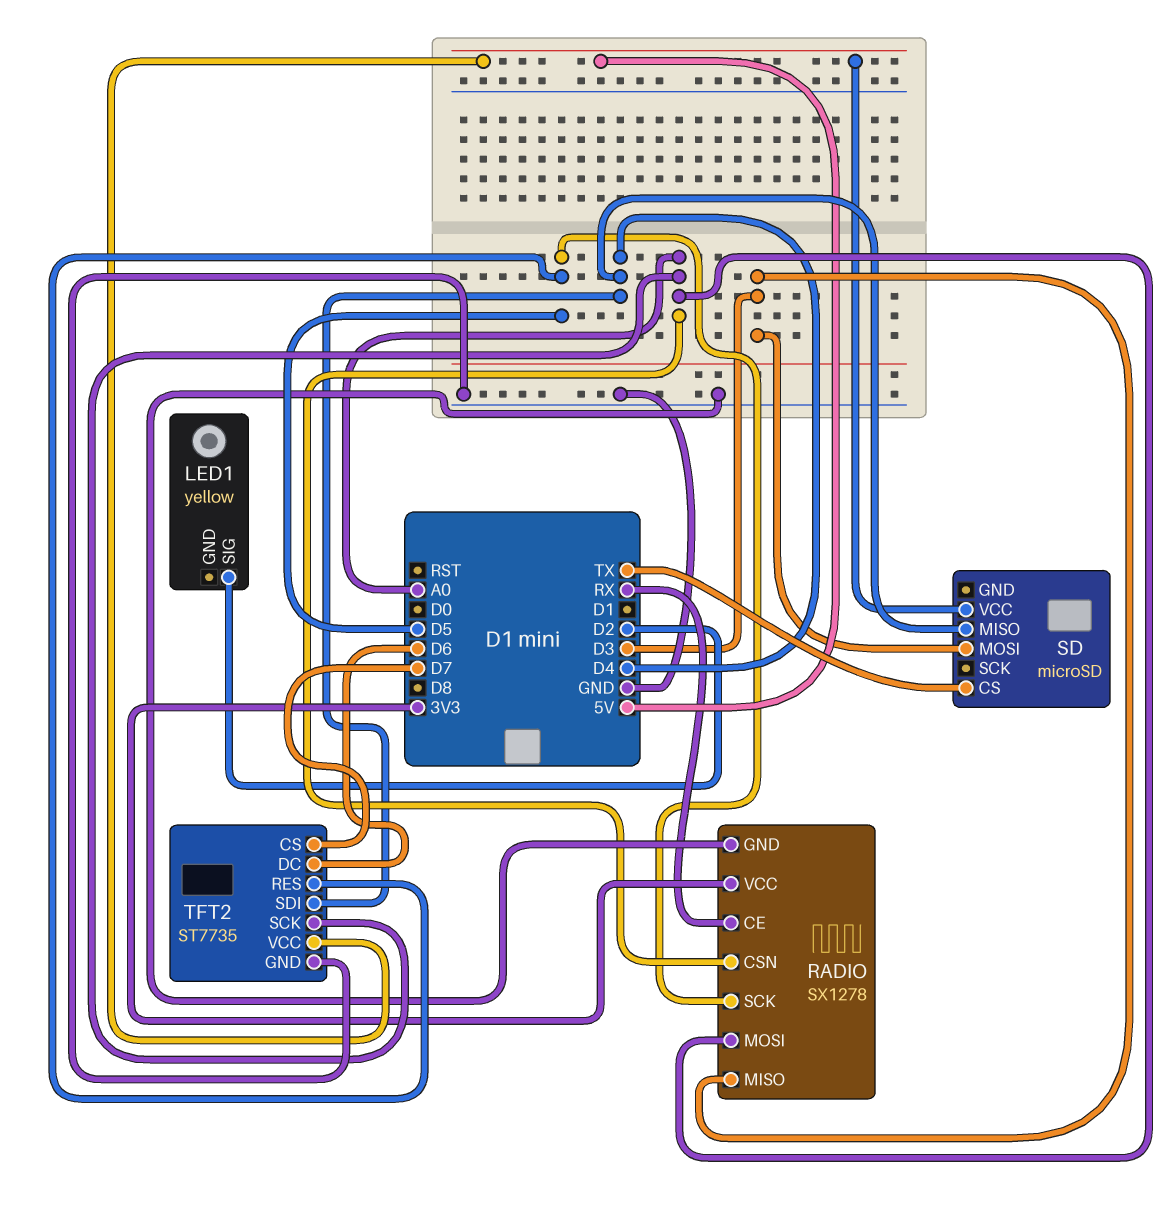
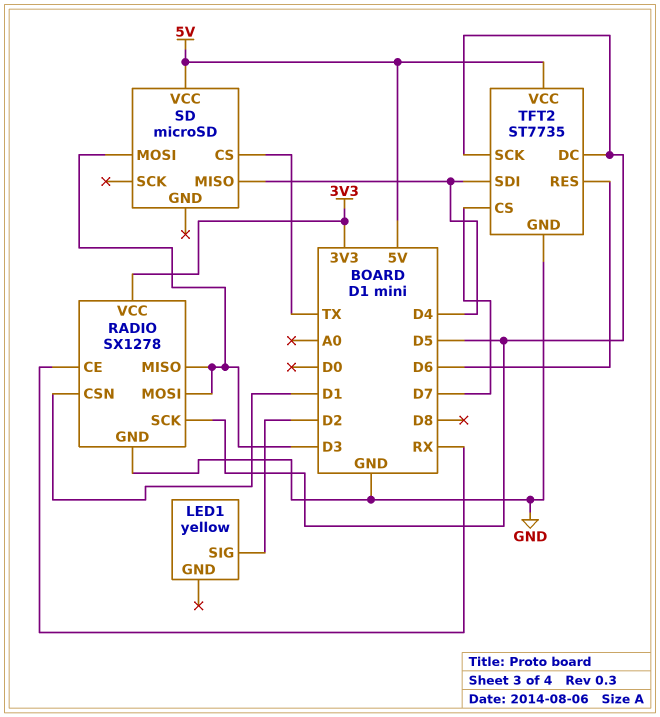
RADIO pin CSN: A0 -> D1
RADIO pin MOSI: A0 -> D3
TFT2 pin DC: D6 -> D5
TFT2 pin RES: D5 -> D6
TFT2 pin SCK: A0 -> D5

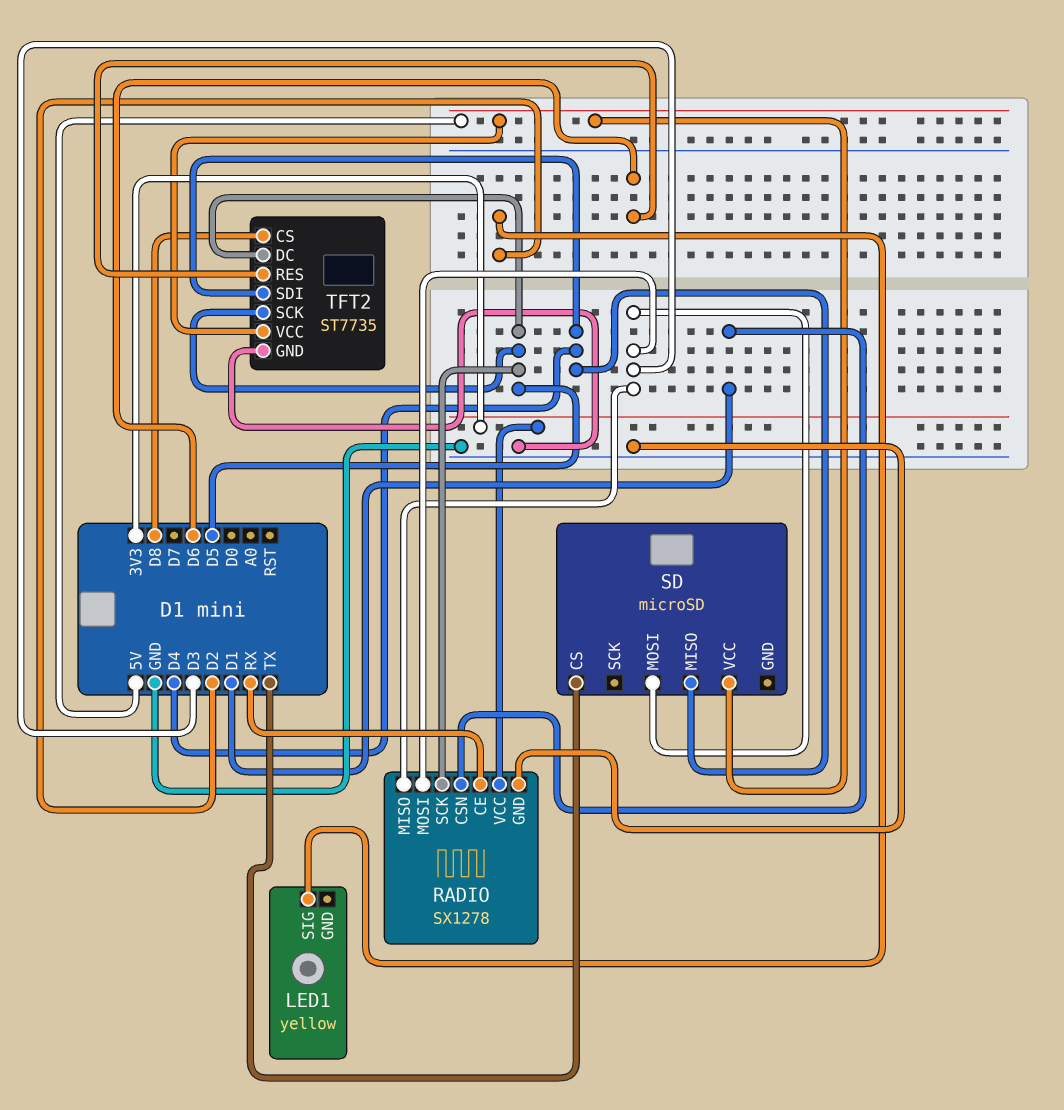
TFT2 pin CS: D7 -> D8

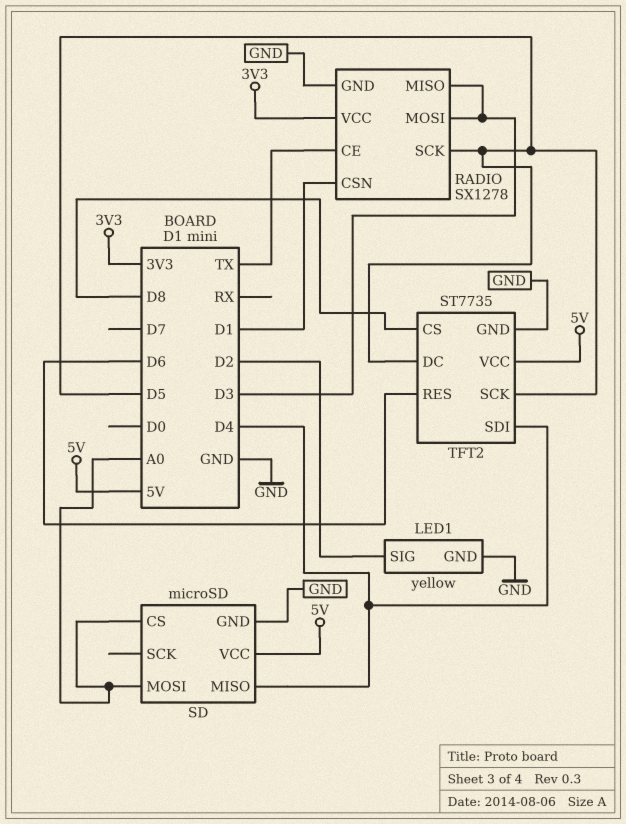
LED1 pin GND: none -> GND
RADIO pin CE: RX -> TX
SD pin CS: TX -> A0
SD pin GND: none -> GND
SD pin MOSI: D3 -> A0

